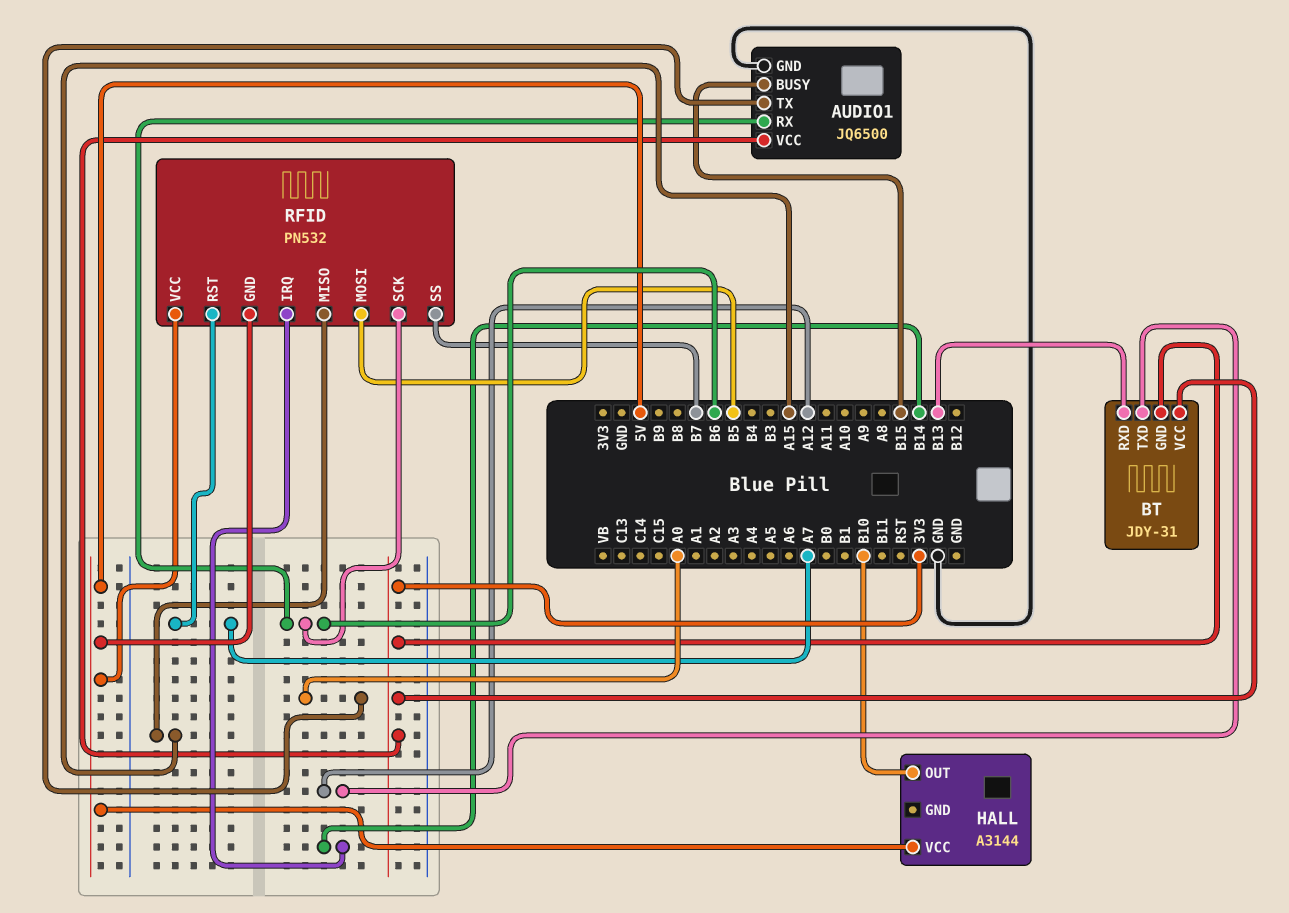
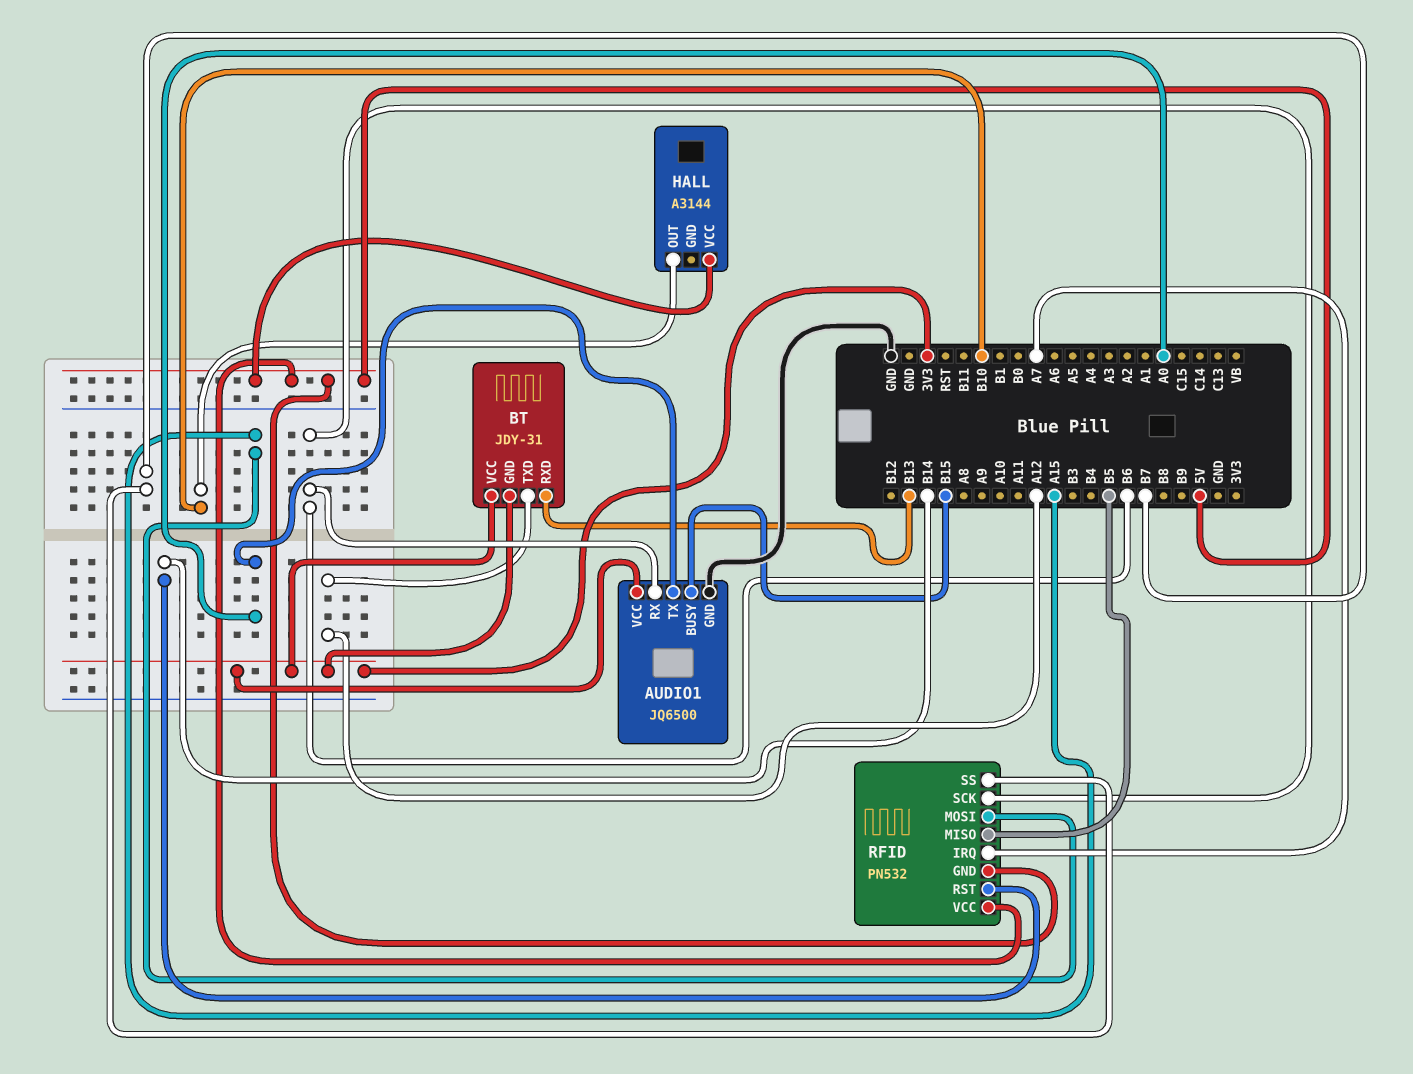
RFID pin IRQ: B14 -> A7
RFID pin MISO: A15 -> B5
RFID pin MOSI: B5 -> A15
RFID pin RST: A7 -> B14

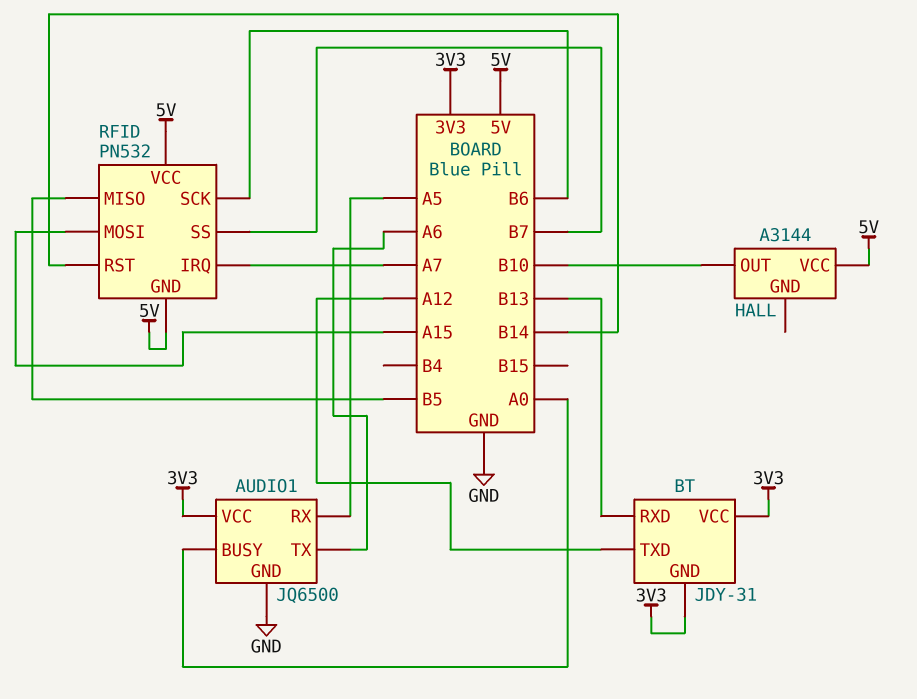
AUDIO1 pin BUSY: B15 -> A0
AUDIO1 pin RX: B6 -> A5
AUDIO1 pin TX: A0 -> A6

